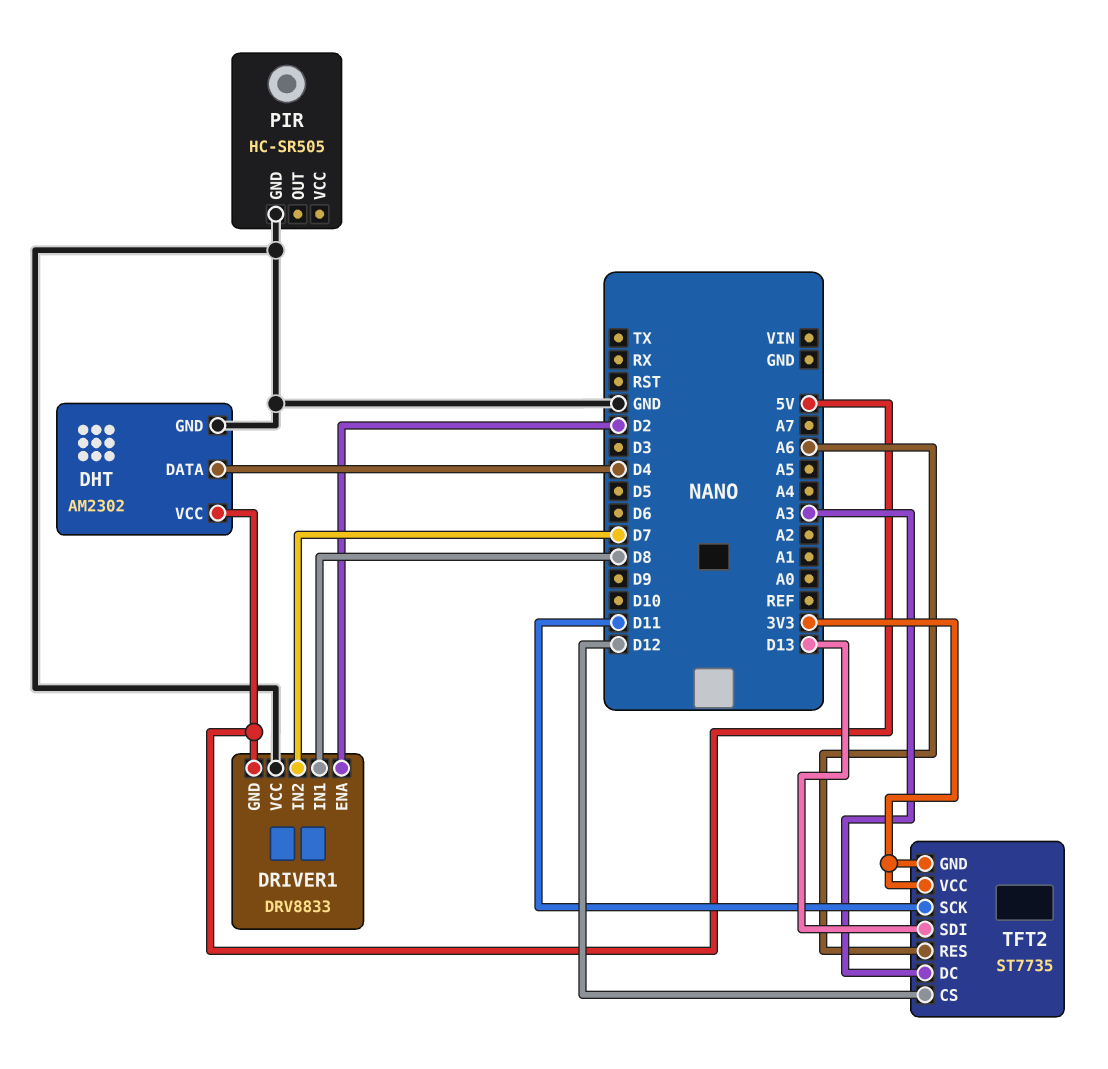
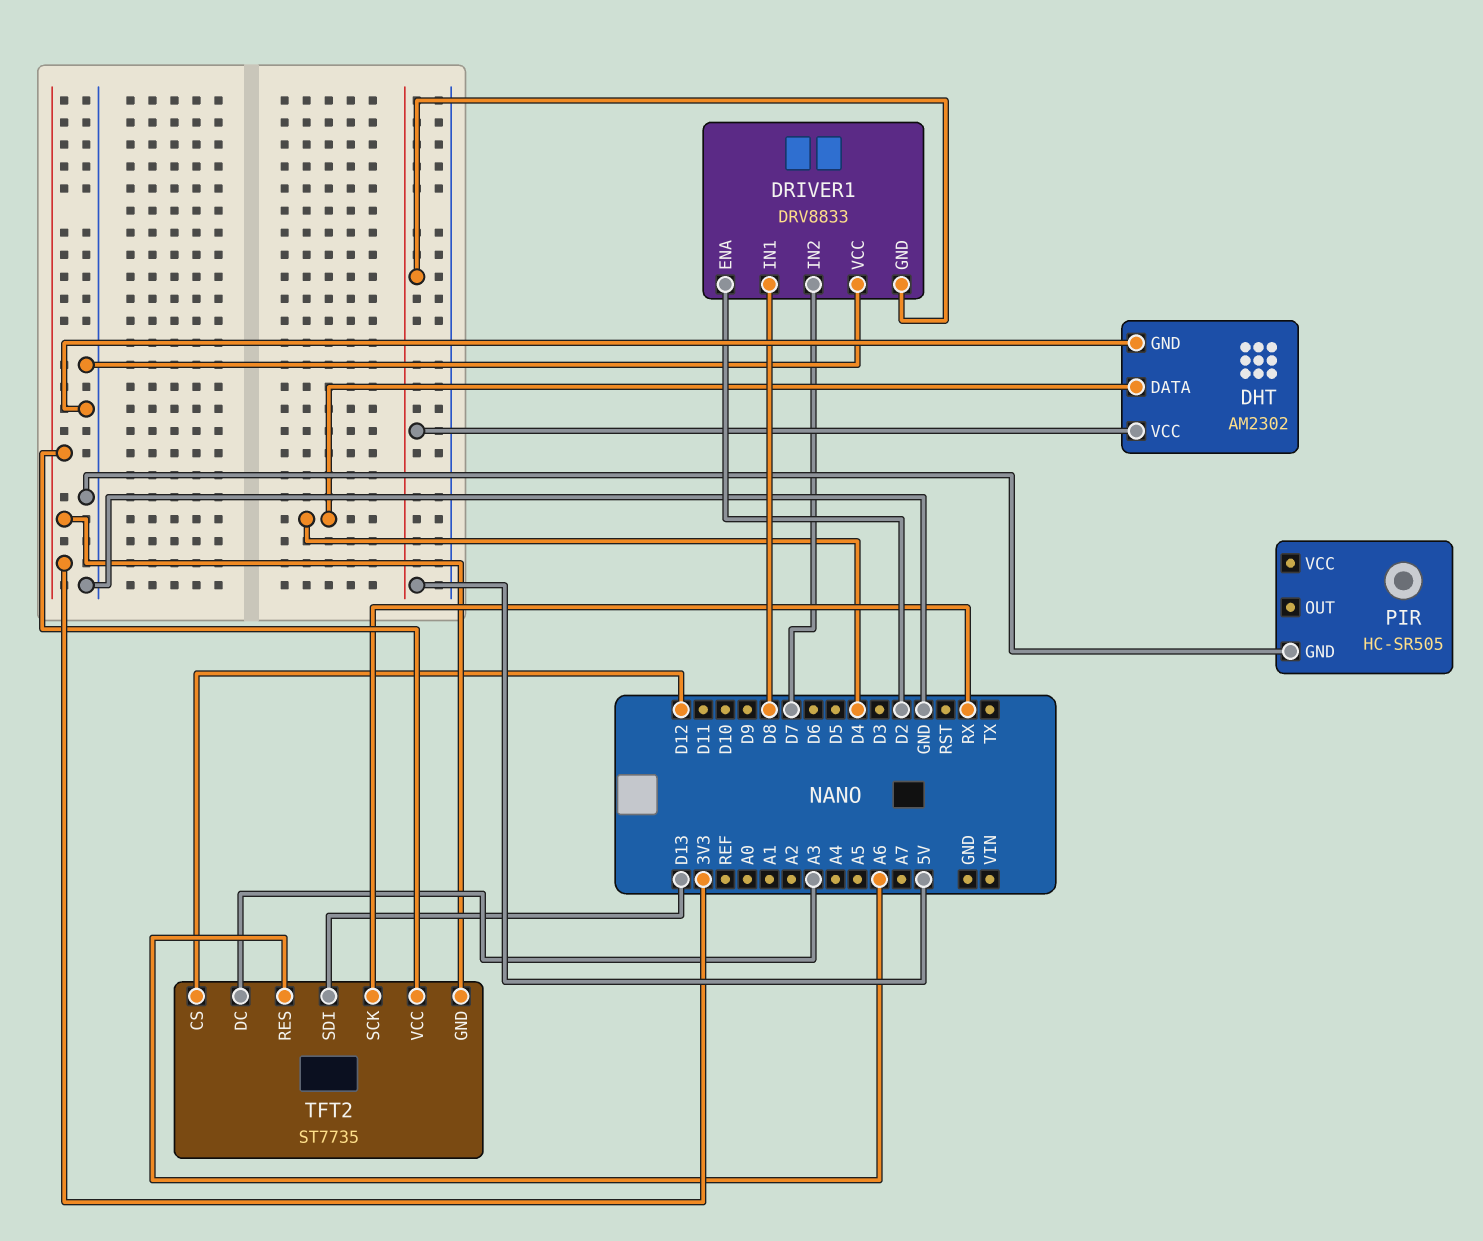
TFT2 pin SCK: D11 -> RX

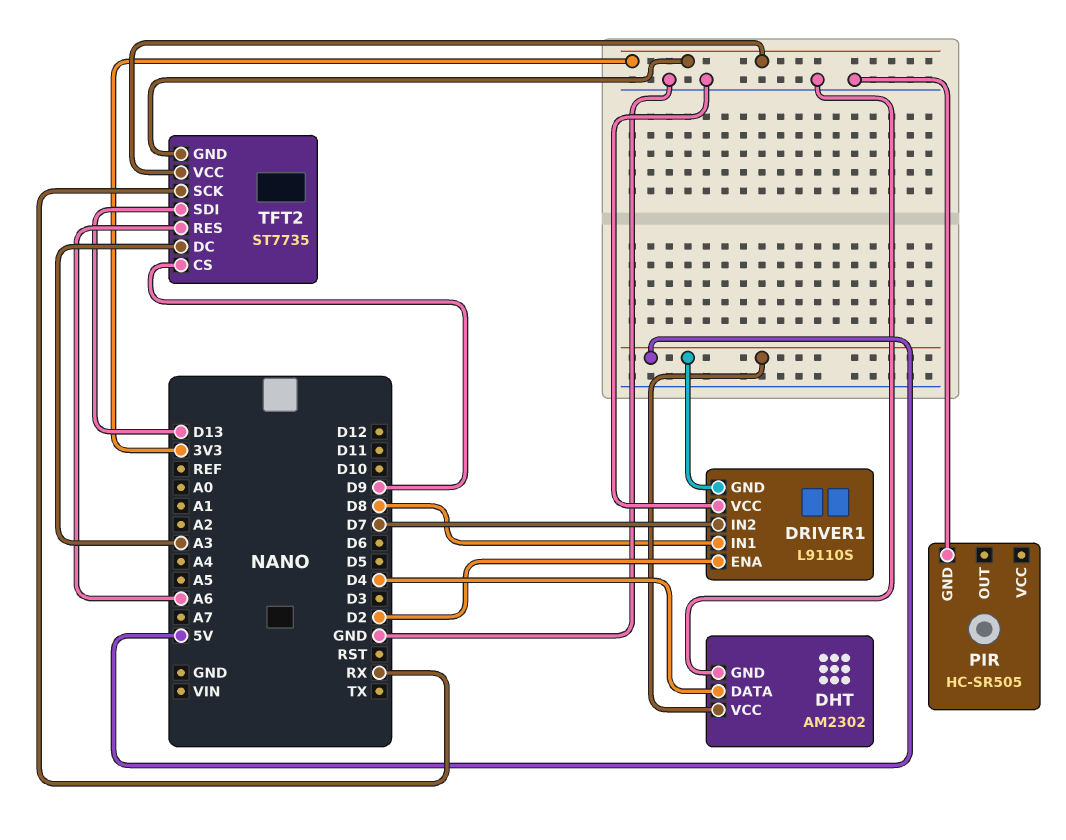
DRIVER1: DRV8833 -> L9110S
TFT2 pin CS: D12 -> D9

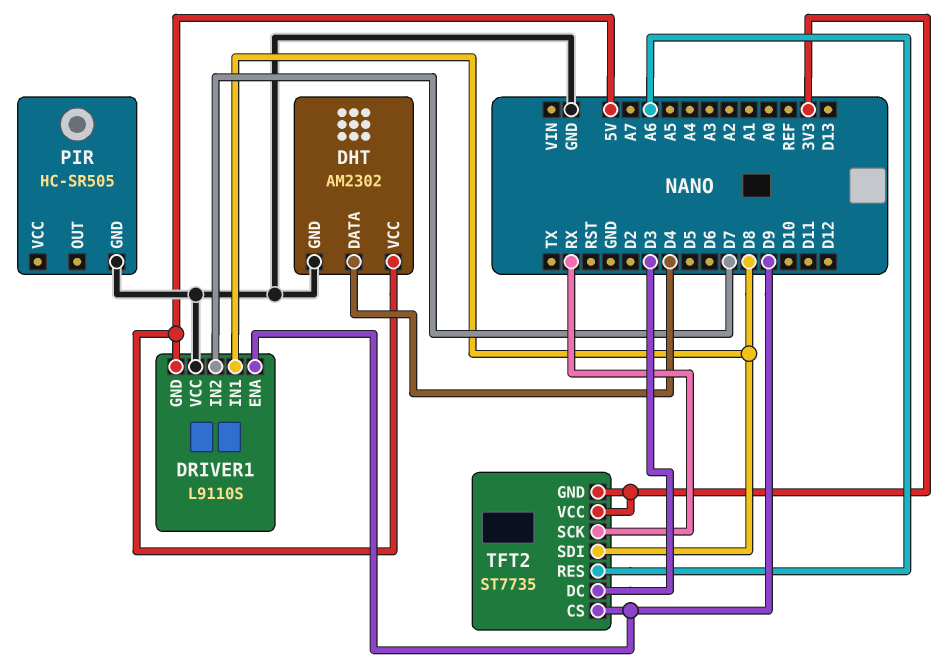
DRIVER1 pin ENA: D2 -> D9
TFT2 pin DC: A3 -> D3
TFT2 pin SDI: D13 -> D8

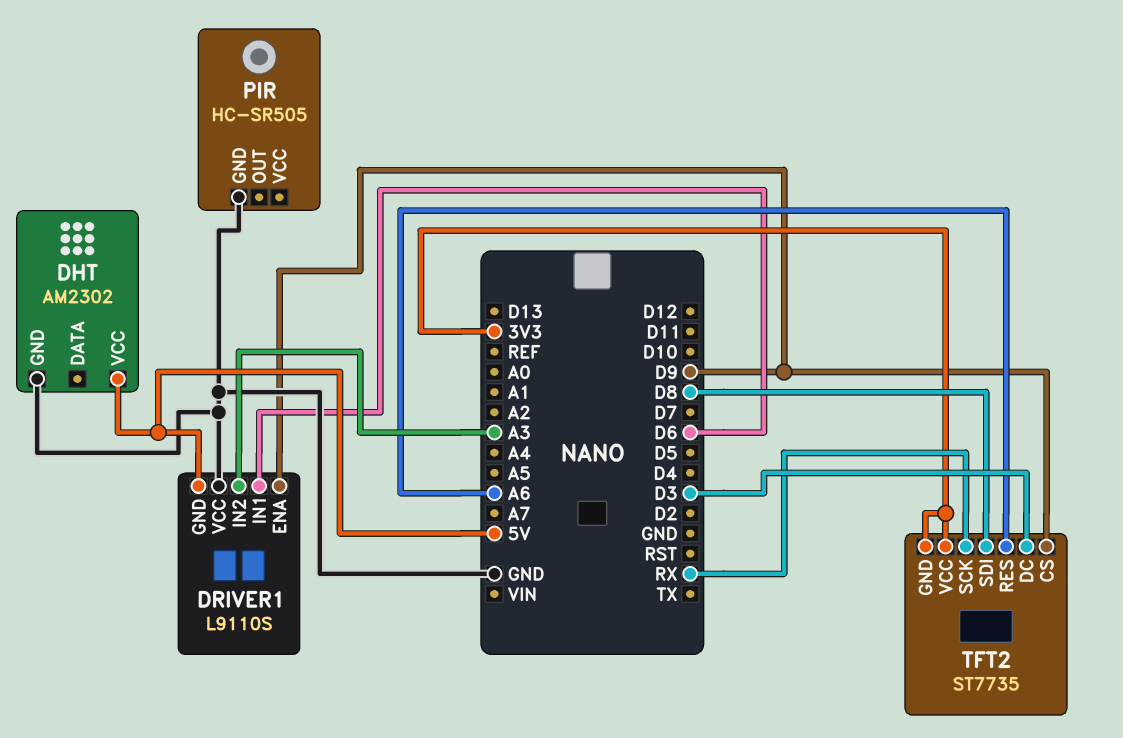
DHT pin DATA: D4 -> none
DRIVER1 pin IN1: D8 -> D6
DRIVER1 pin IN2: D7 -> A3

